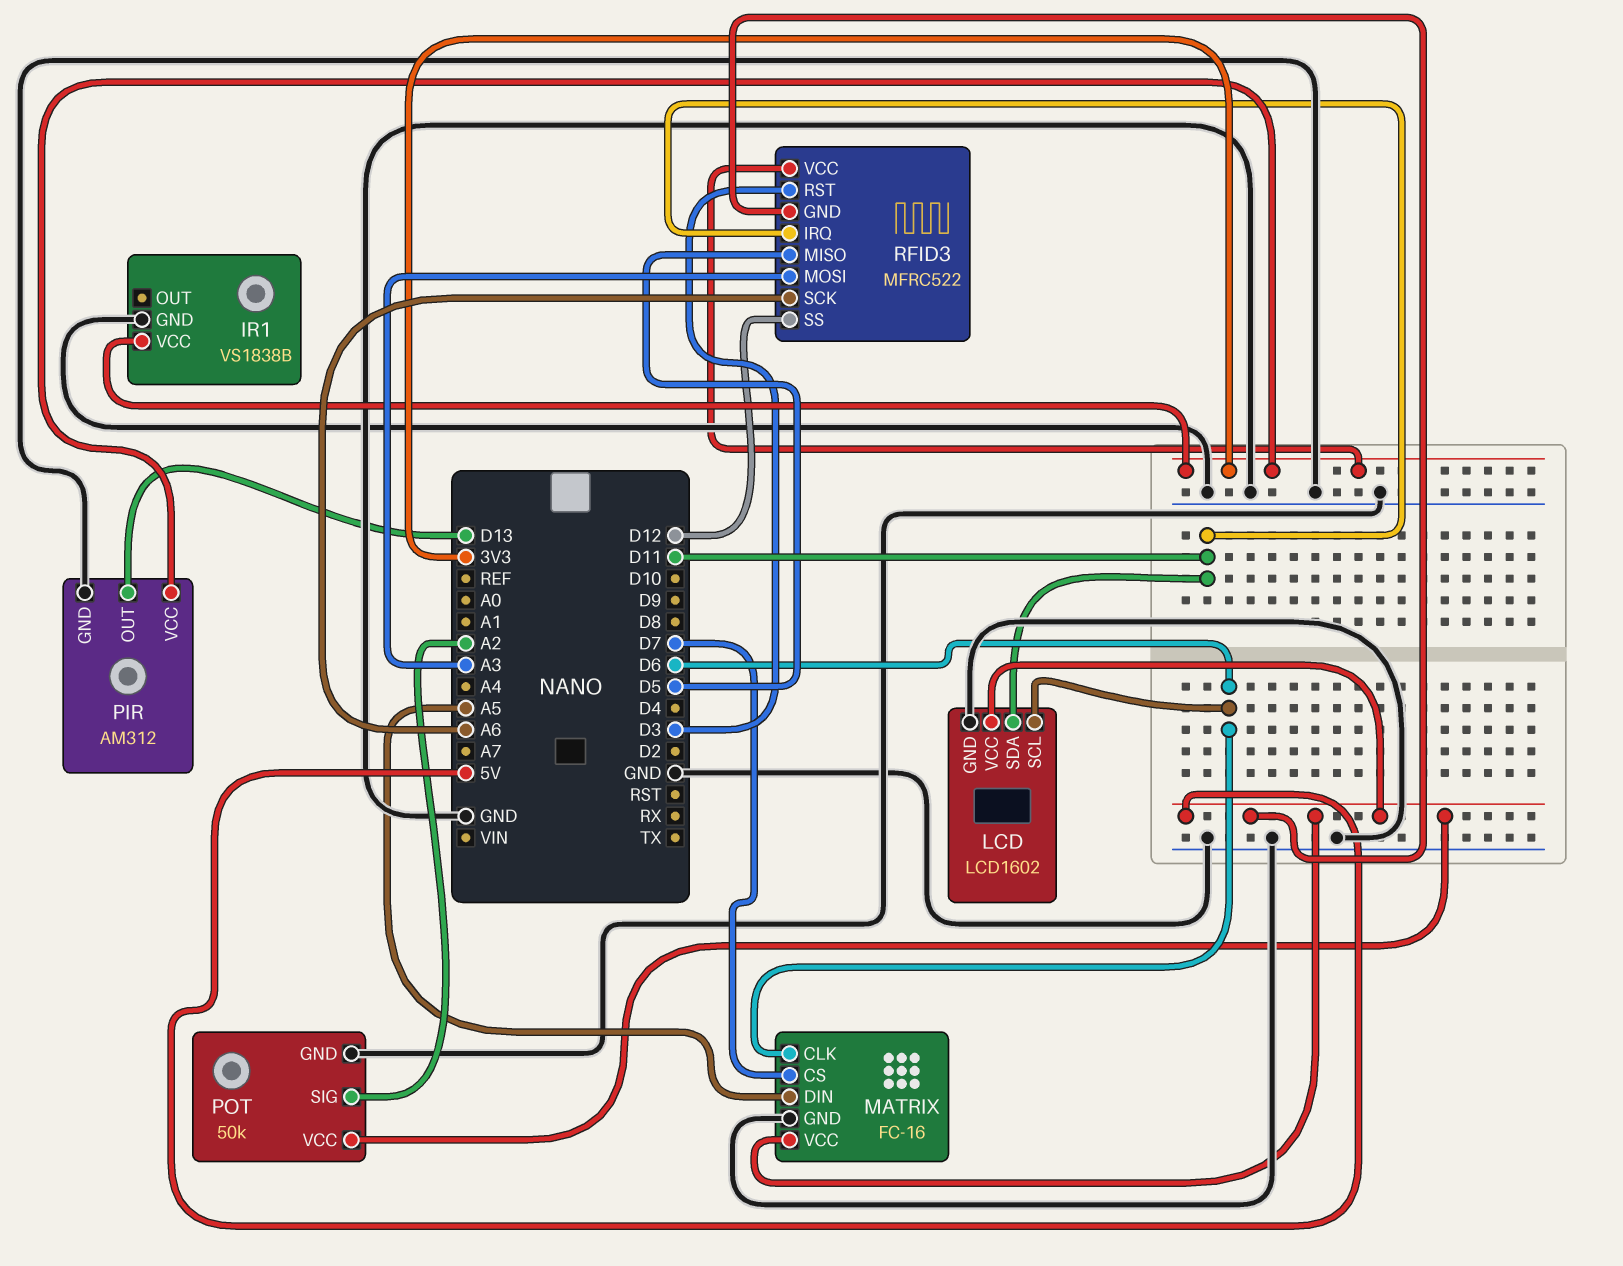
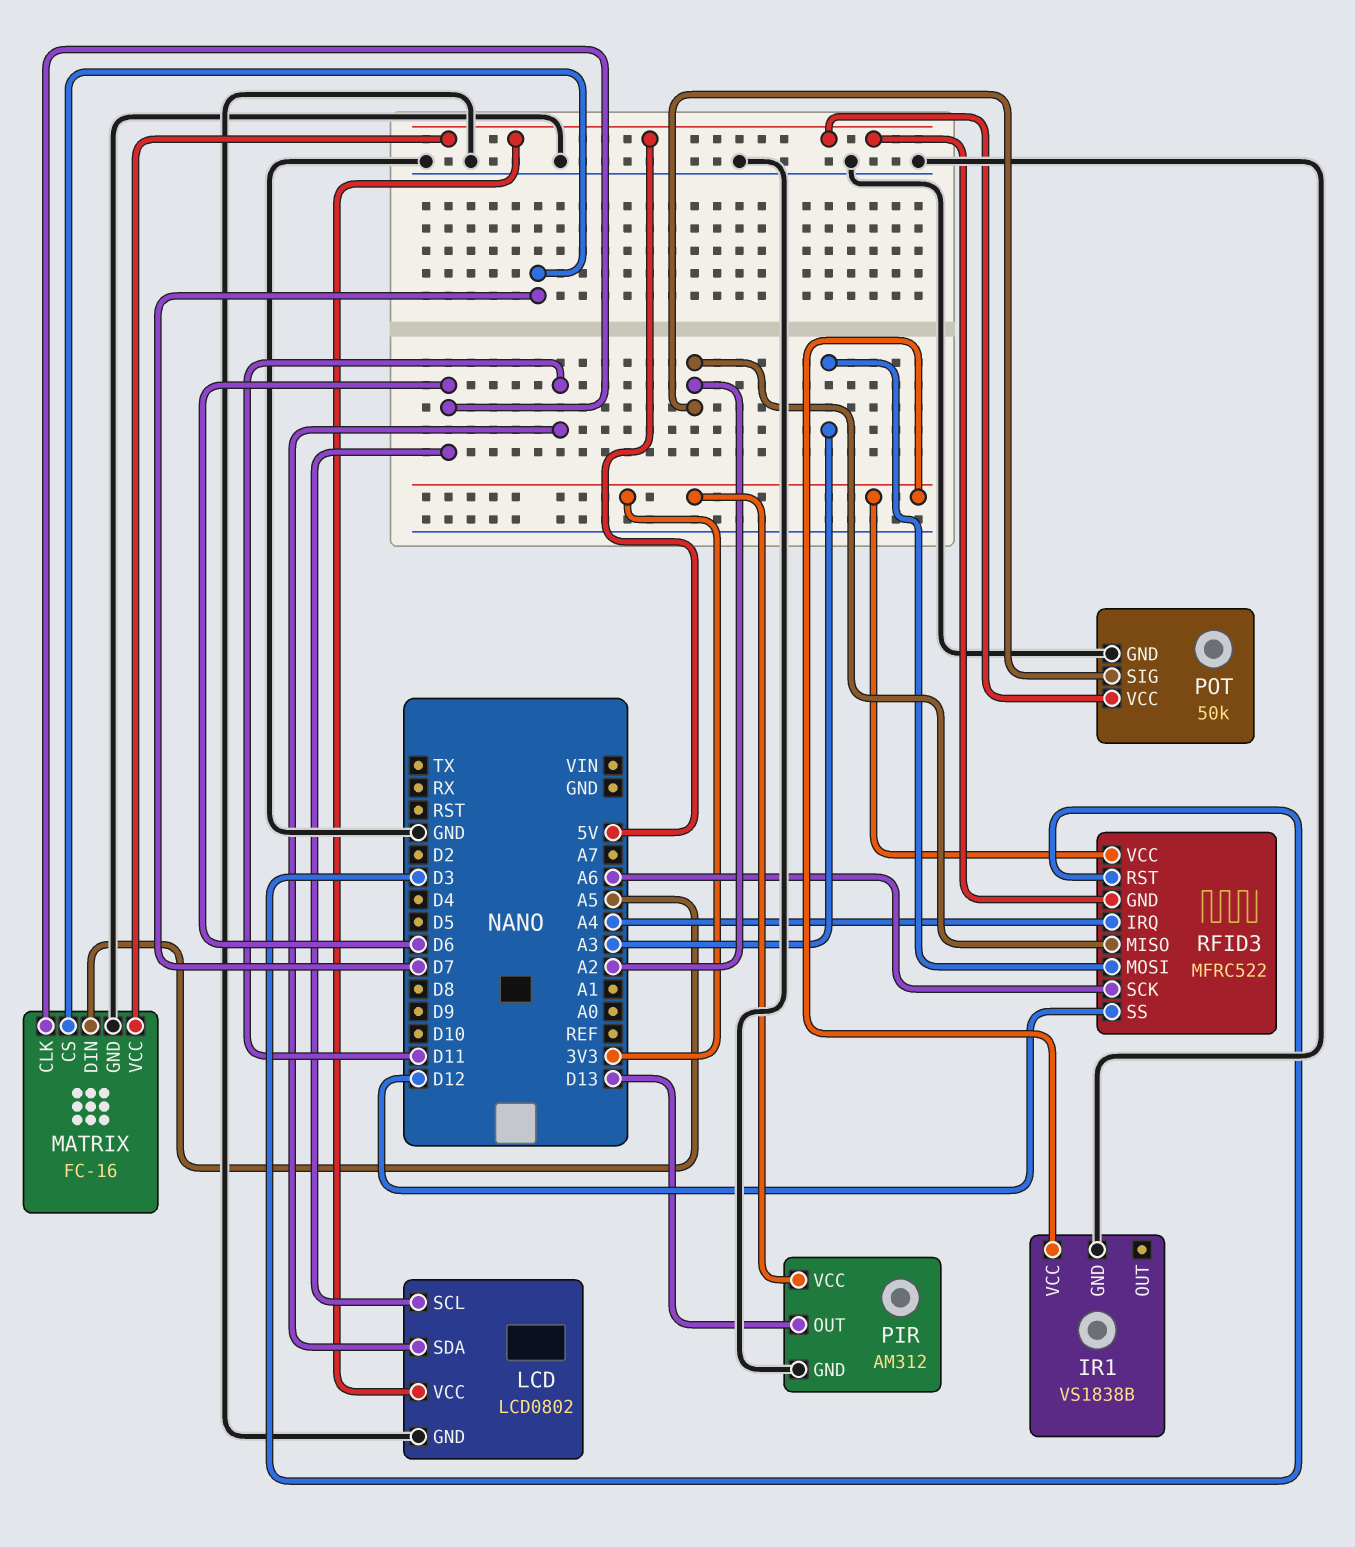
LCD: LCD1602 -> LCD0802
RFID3 pin IRQ: D11 -> A4
RFID3 pin MISO: D5 -> A2

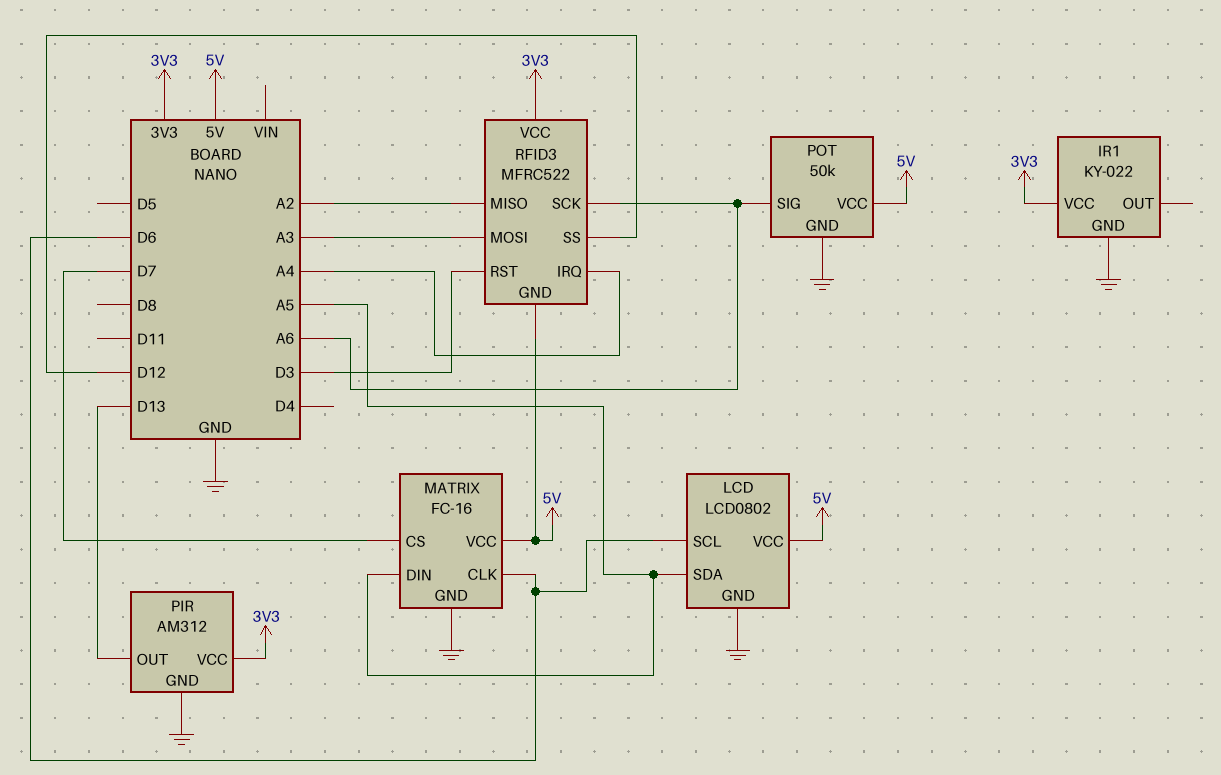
IR1: VS1838B -> KY-022
LCD pin SDA: D11 -> A5
POT pin SIG: A2 -> A6

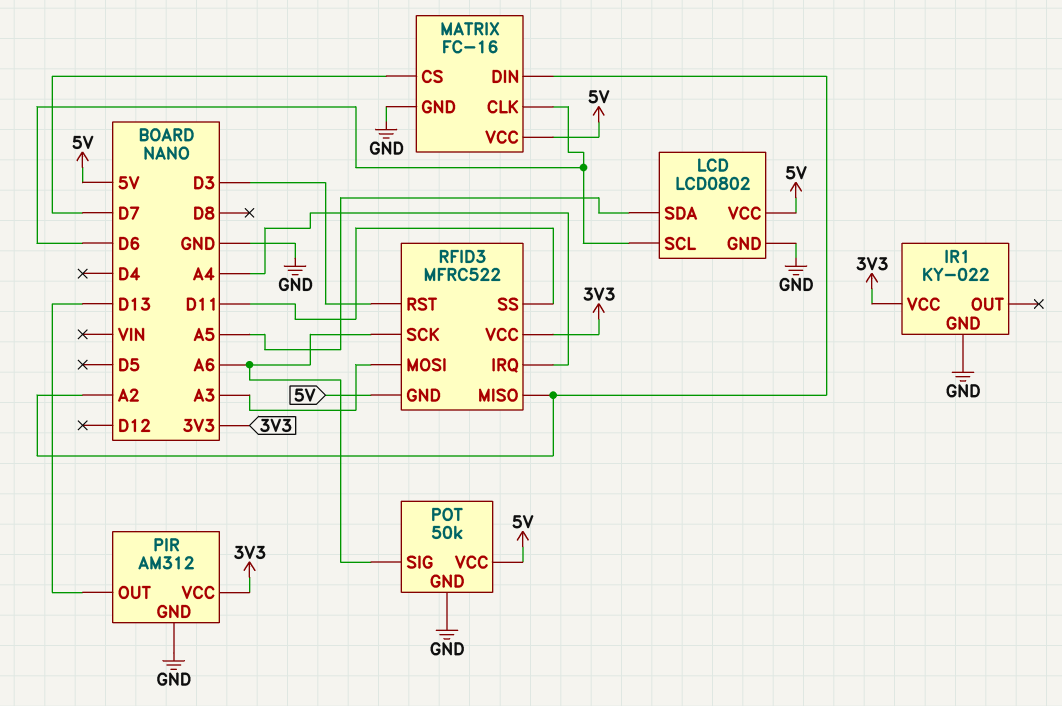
MATRIX pin DIN: A5 -> A2
RFID3 pin SS: D12 -> D11

